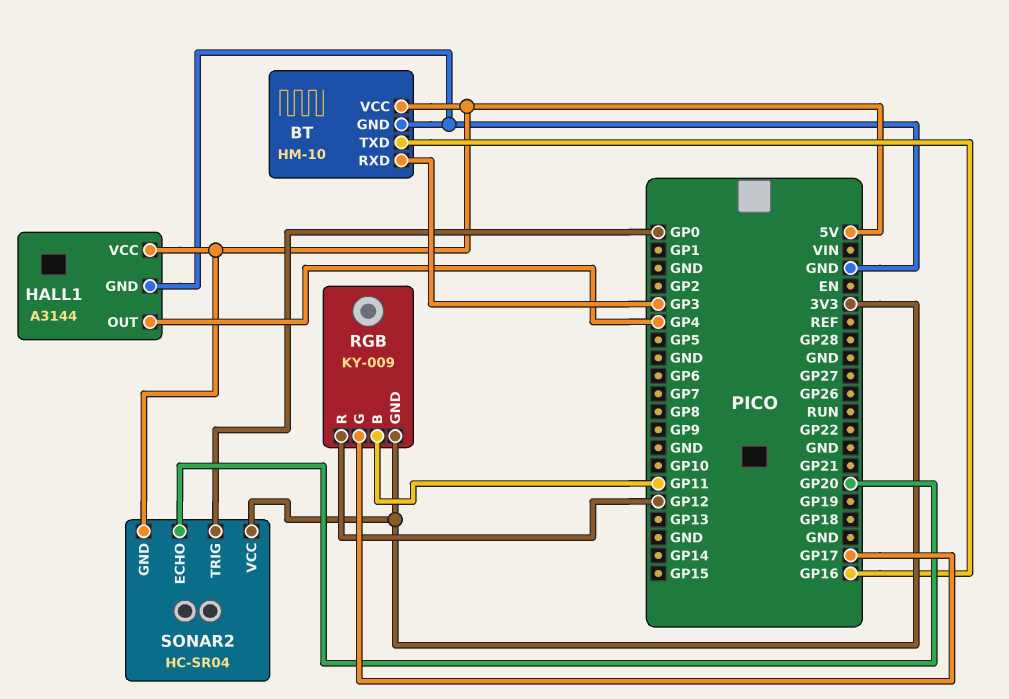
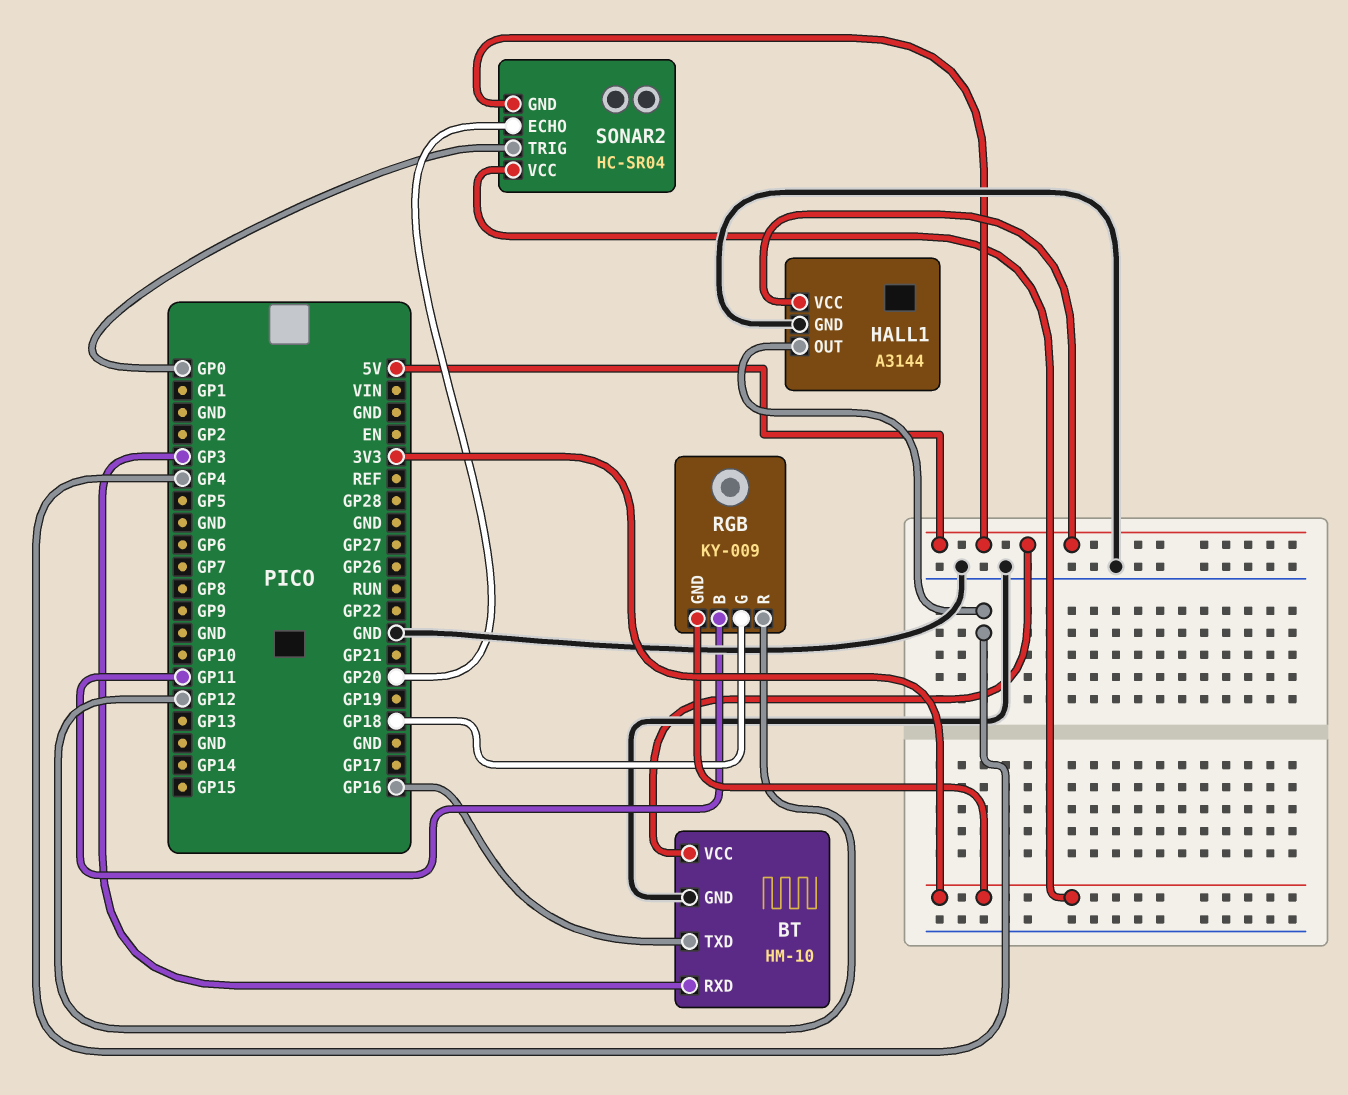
RGB pin G: GP17 -> GP18

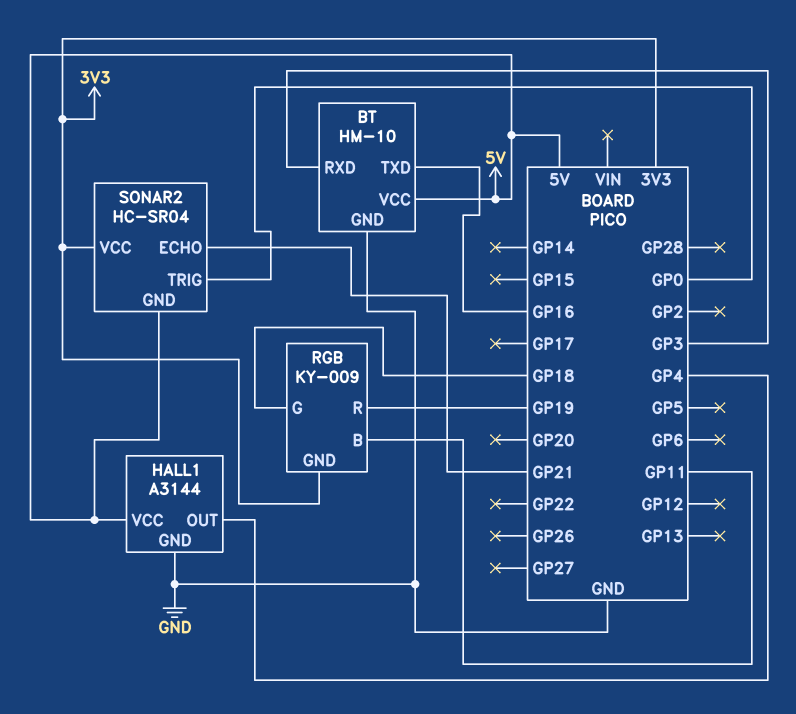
RGB pin R: GP12 -> GP19
SONAR2 pin ECHO: GP20 -> GP21

